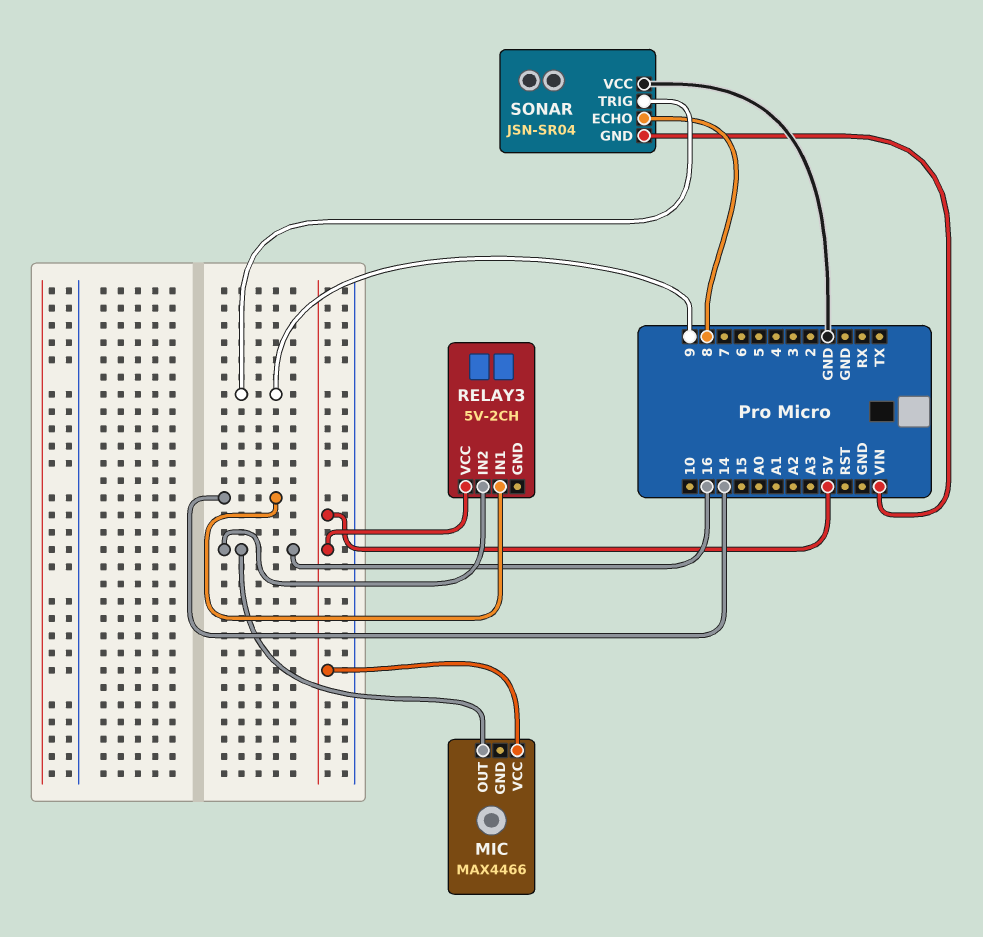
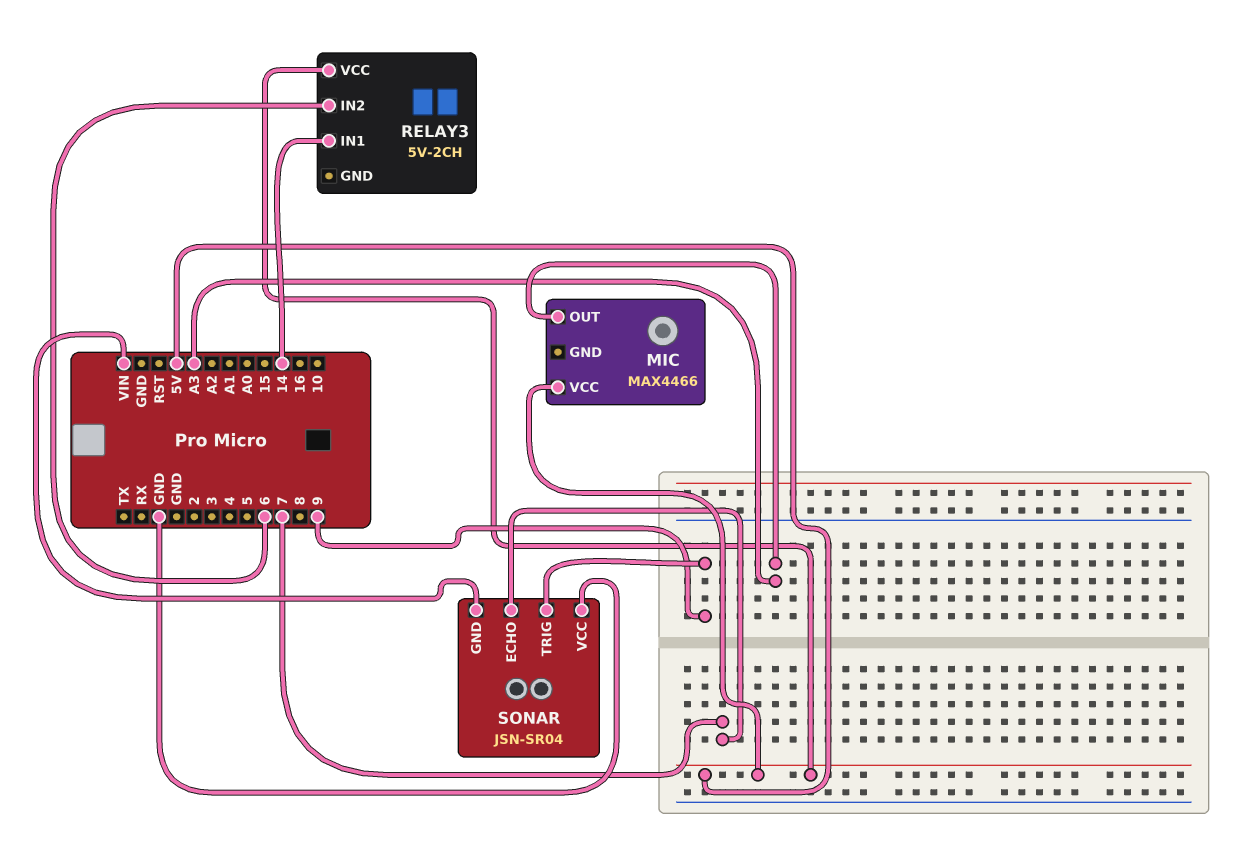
MIC pin OUT: 16 -> A3
RELAY3 pin IN2: 16 -> 6
SONAR pin ECHO: 8 -> 7

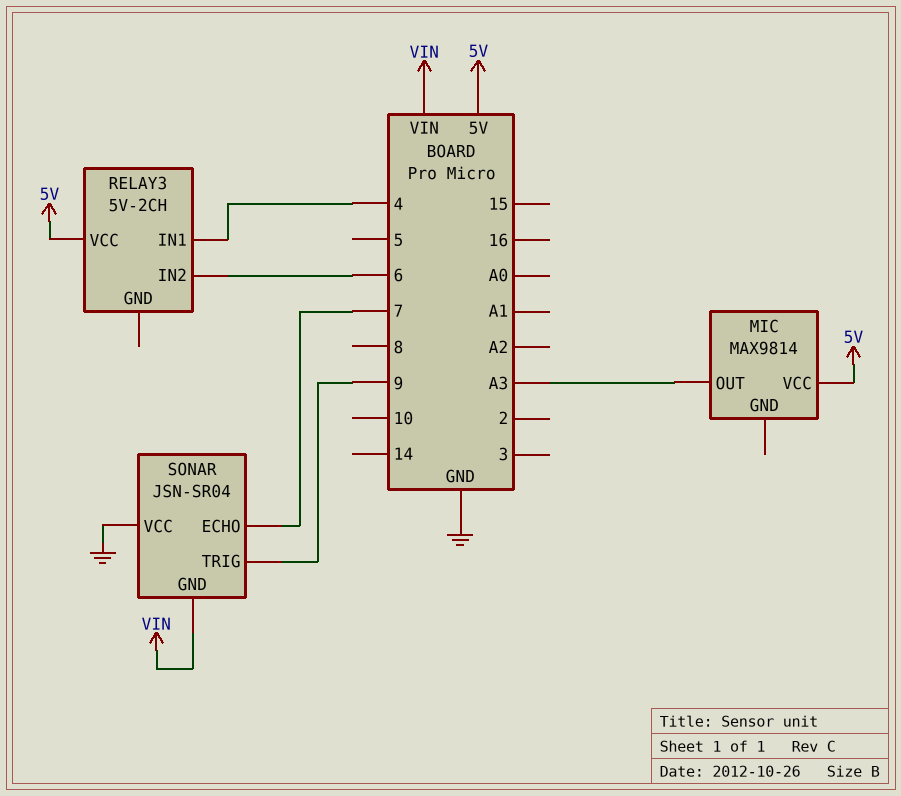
MIC: MAX4466 -> MAX9814
RELAY3 pin IN1: 14 -> 4

